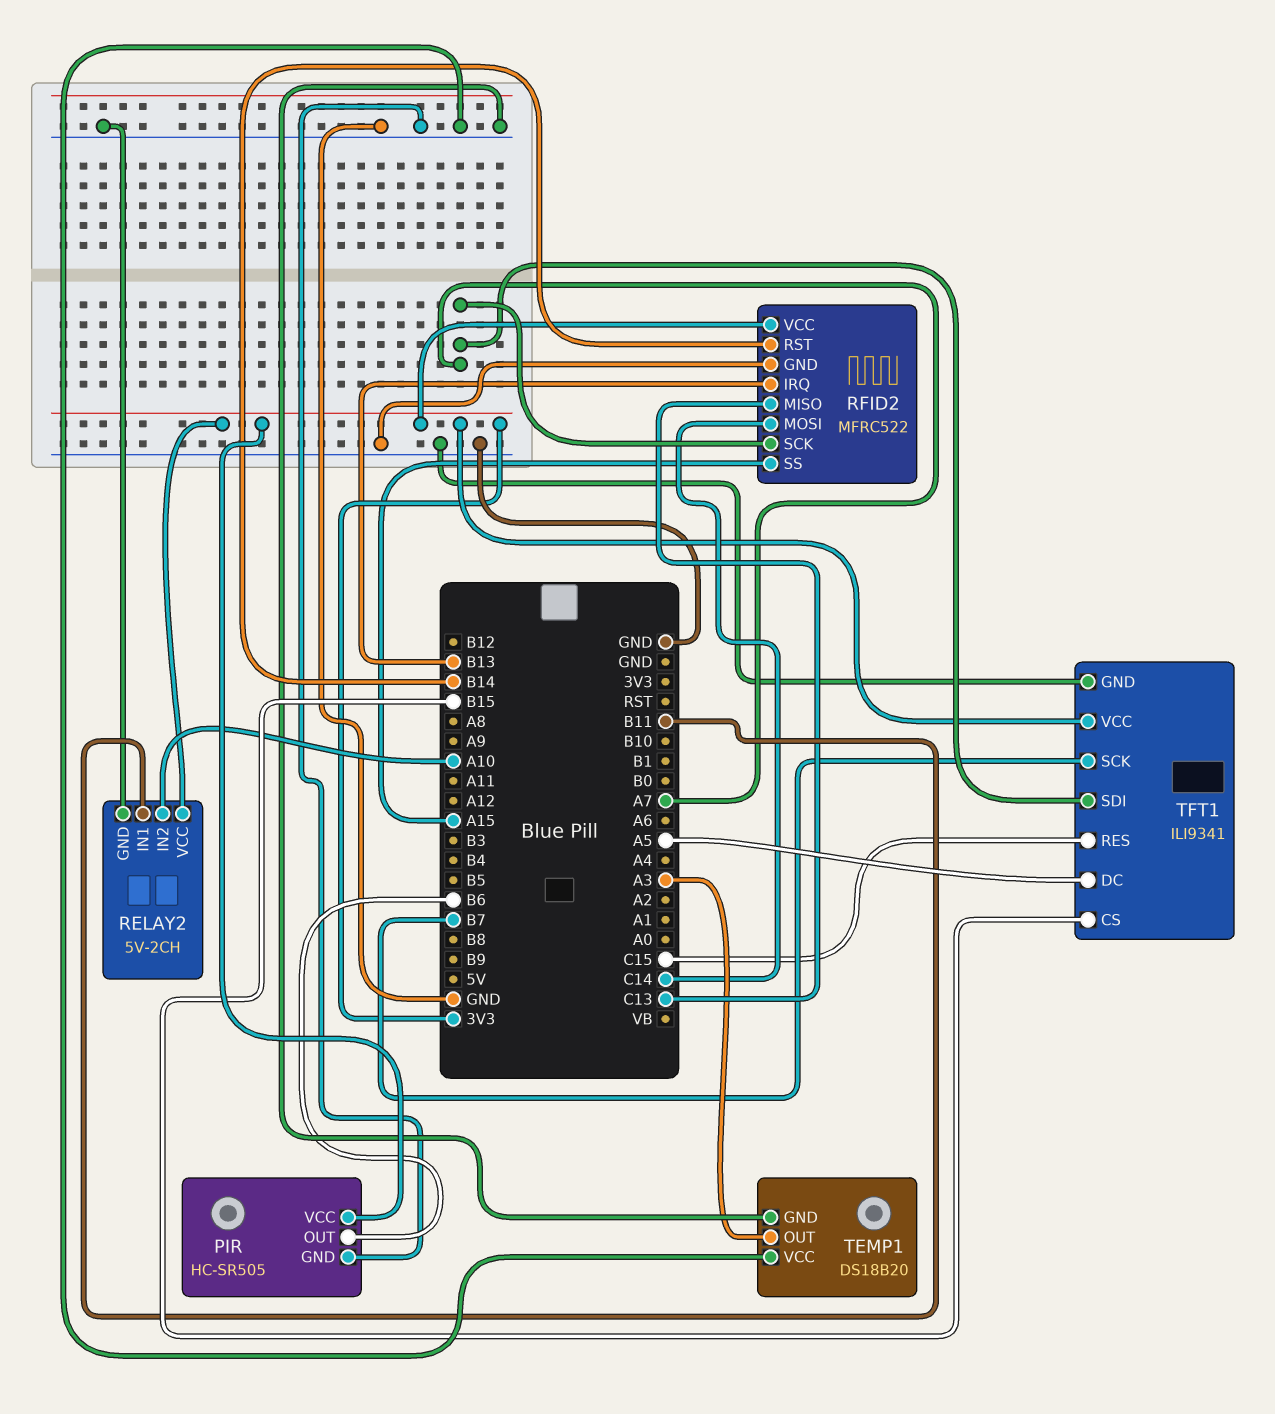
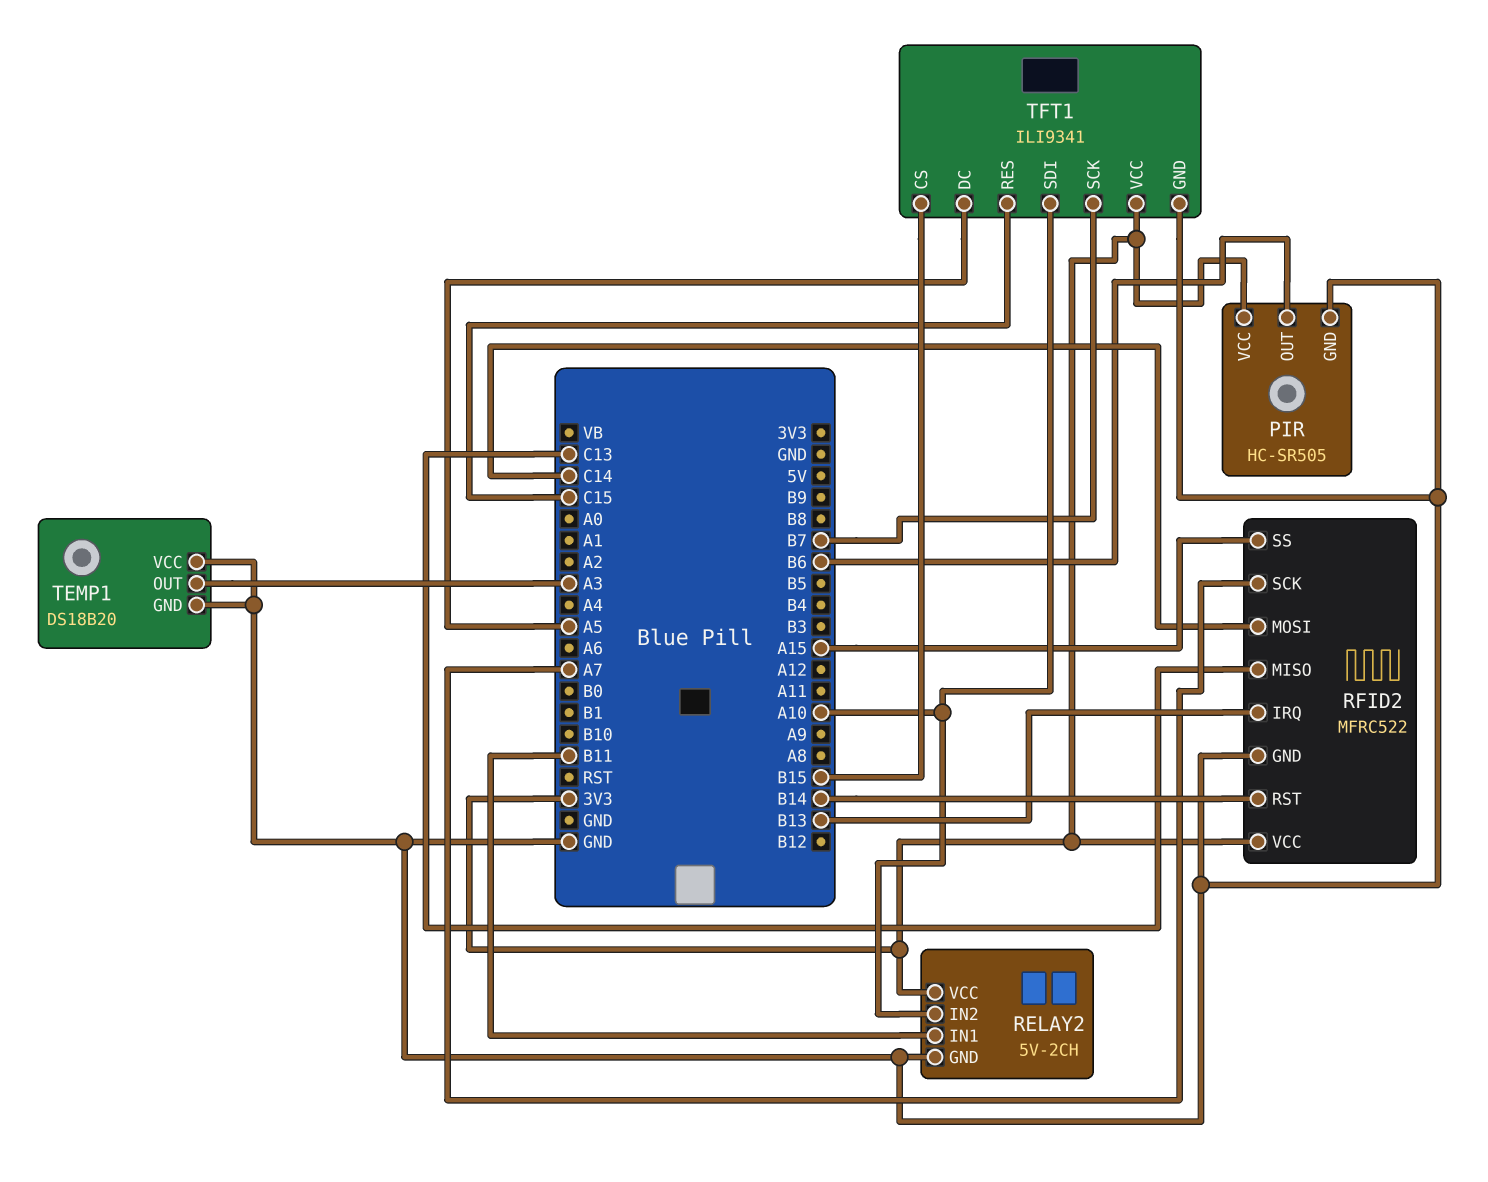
TFT1 pin SDI: A7 -> A10

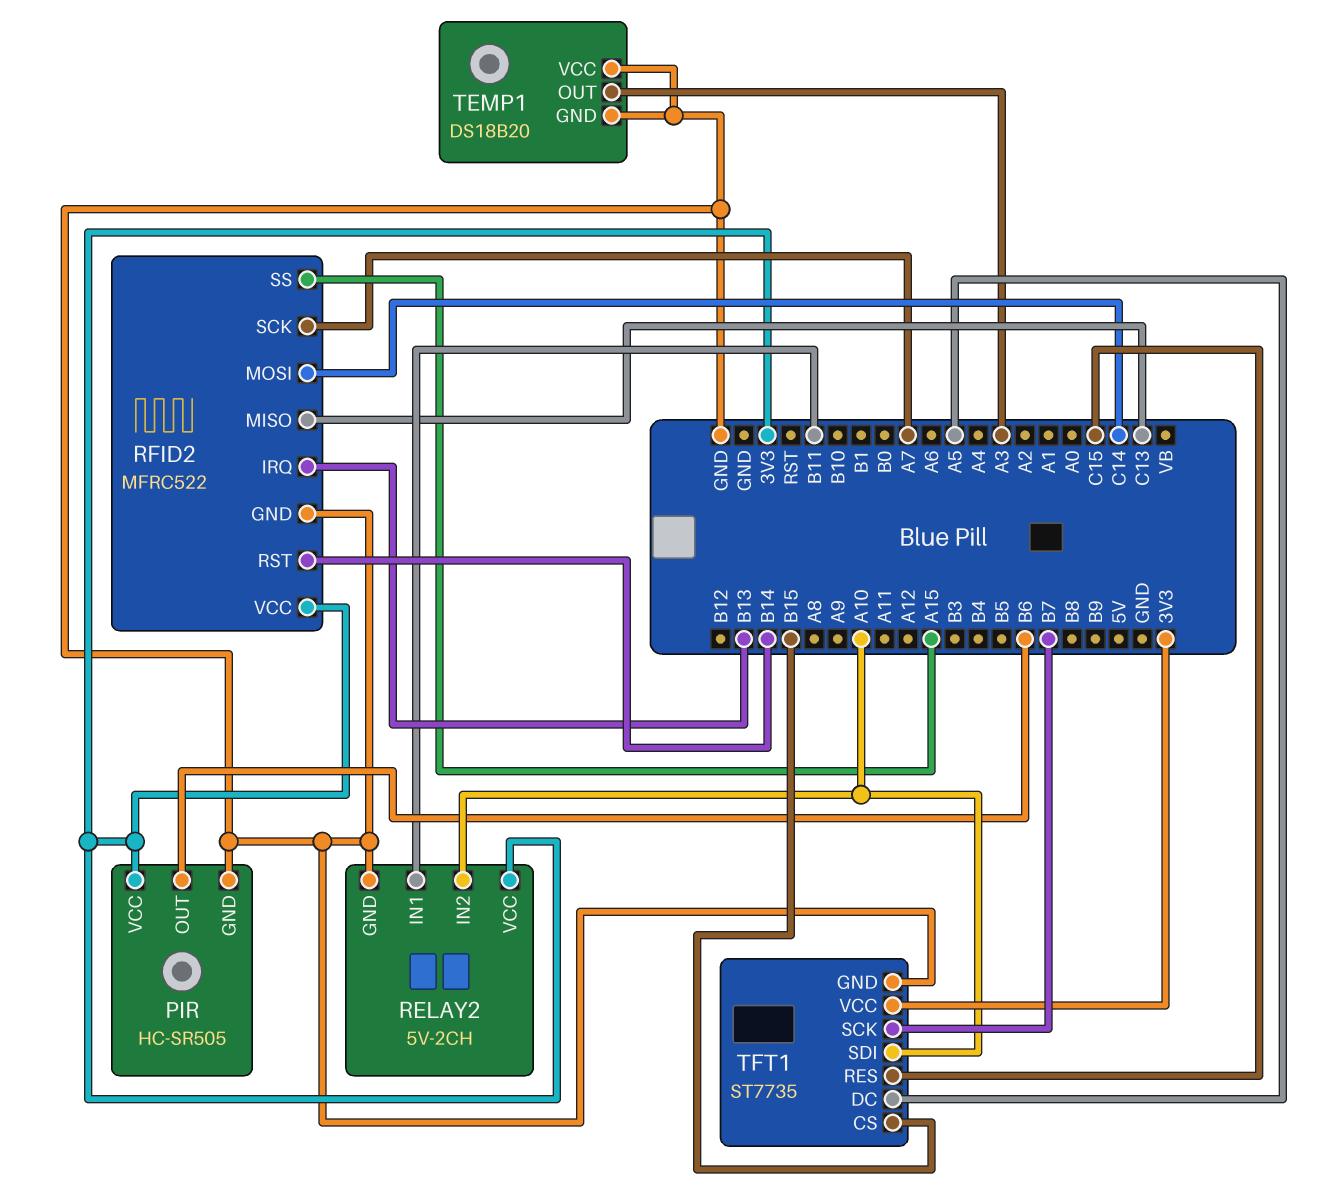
TFT1: ILI9341 -> ST7735

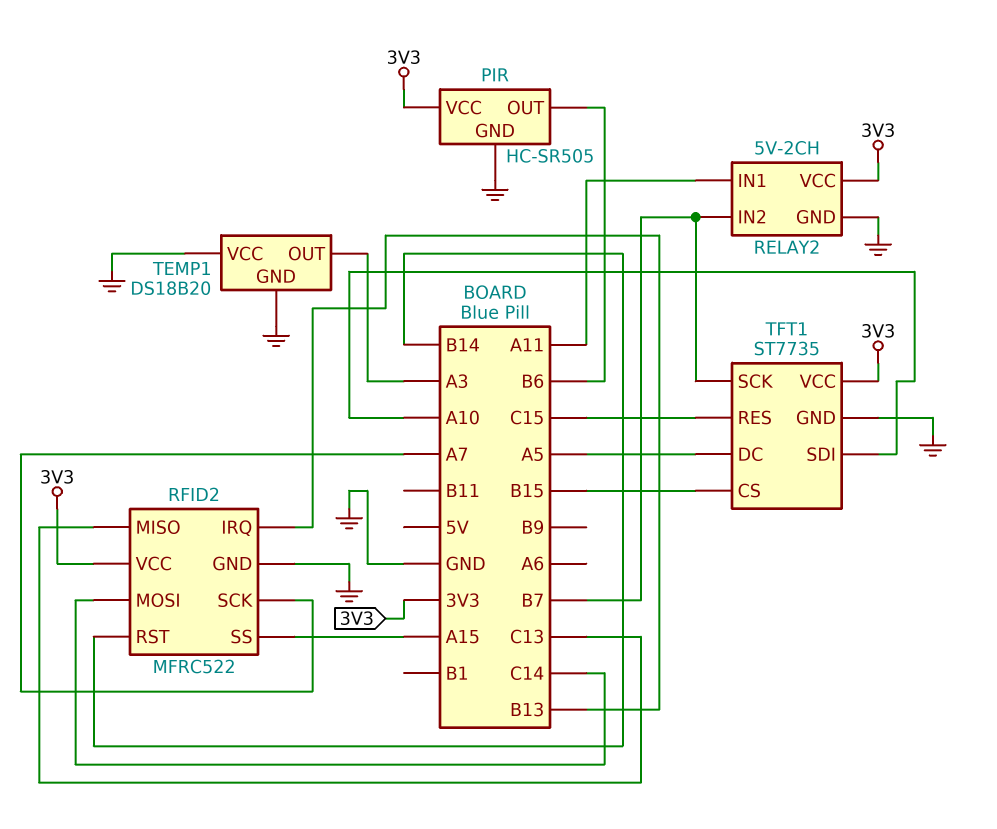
RELAY2 pin IN1: B11 -> A11
RELAY2 pin IN2: A10 -> B7

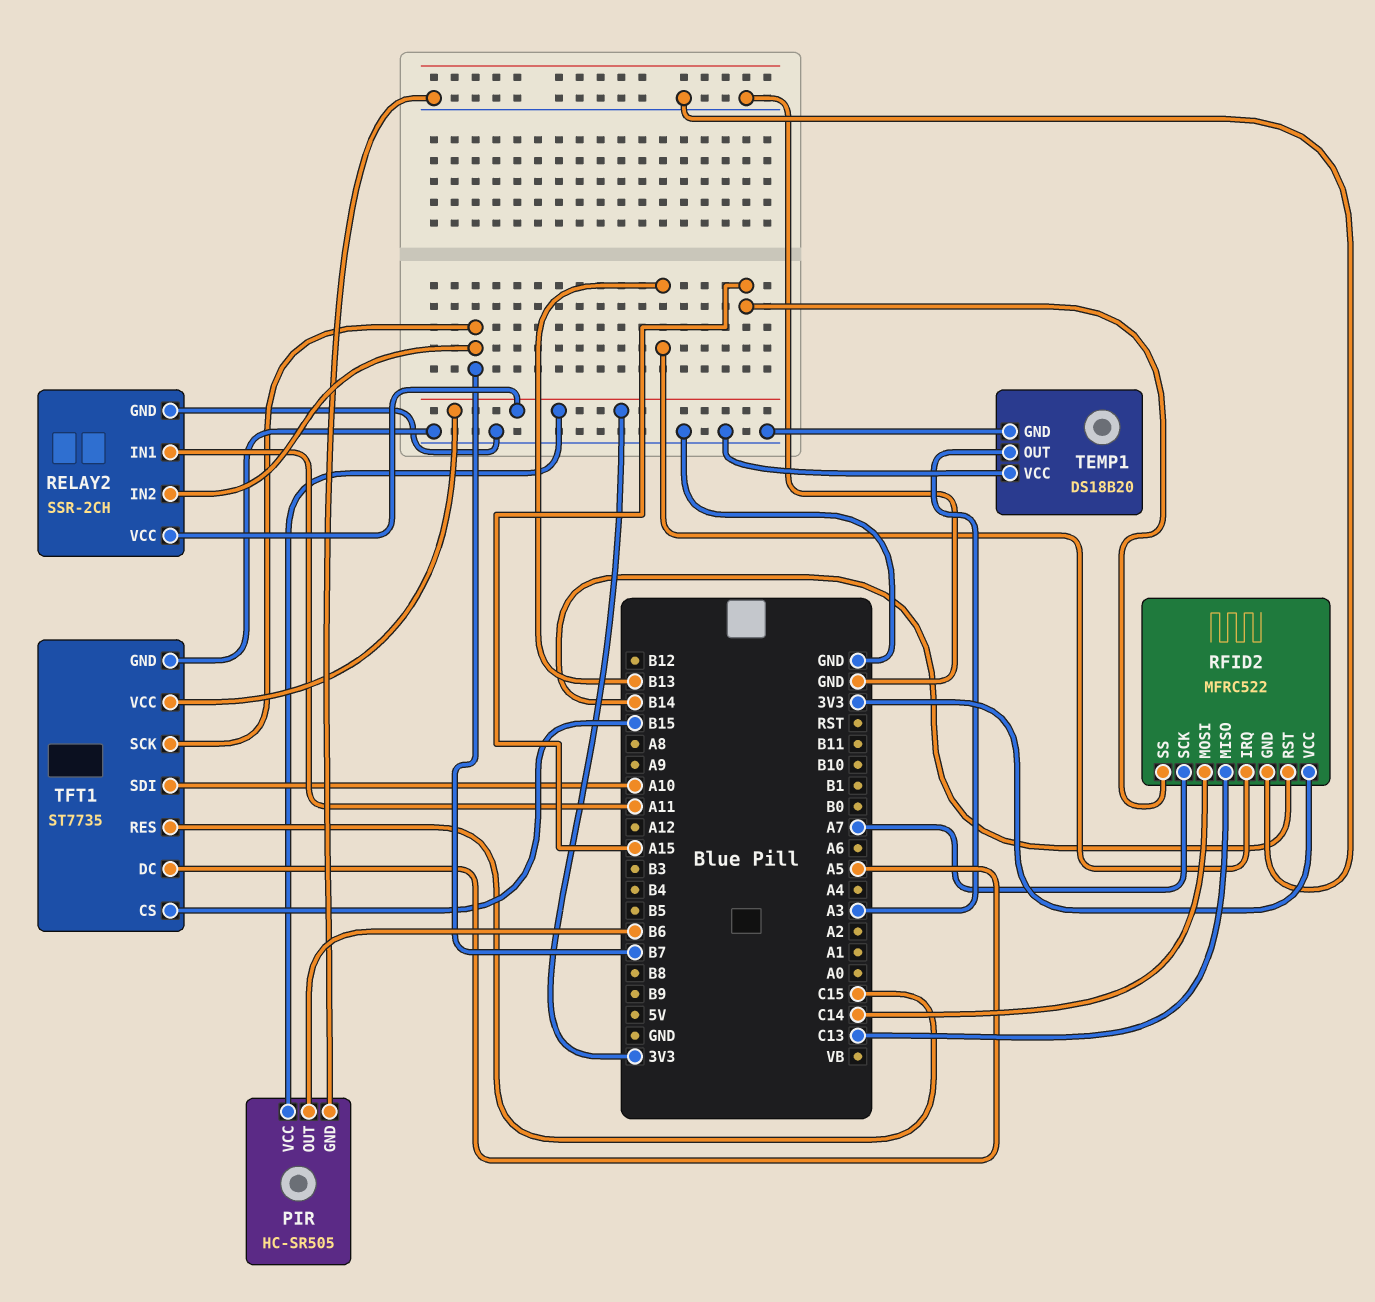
RELAY2: 5V-2CH -> SSR-2CH

